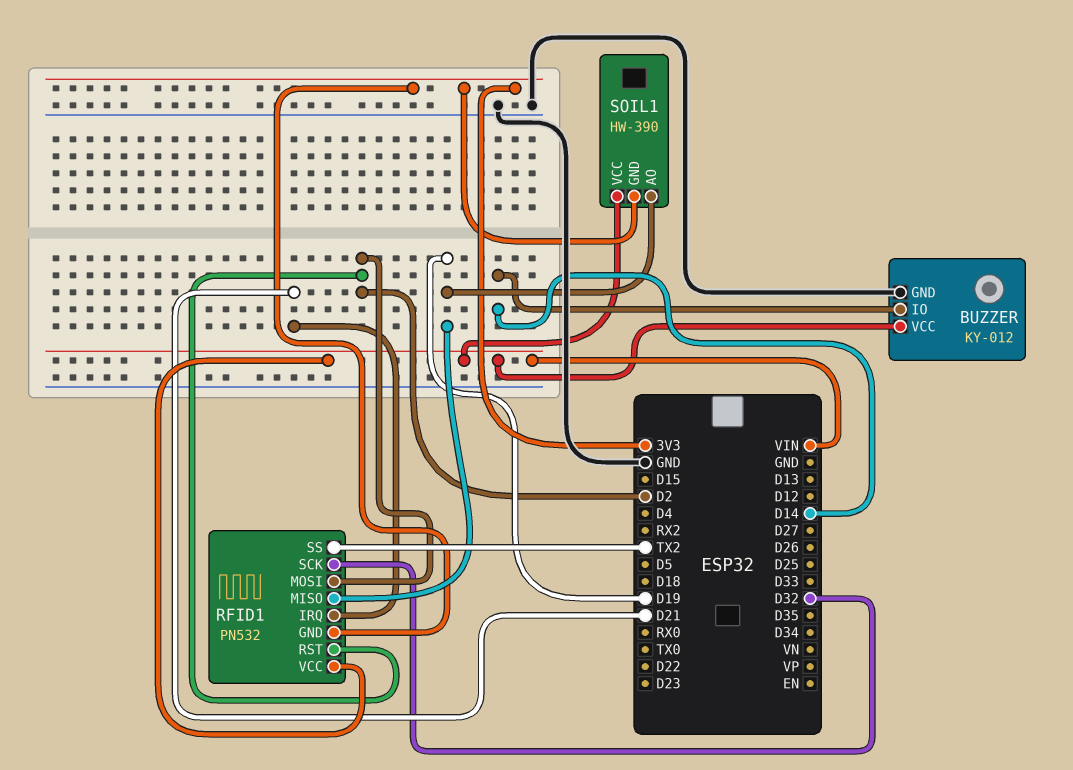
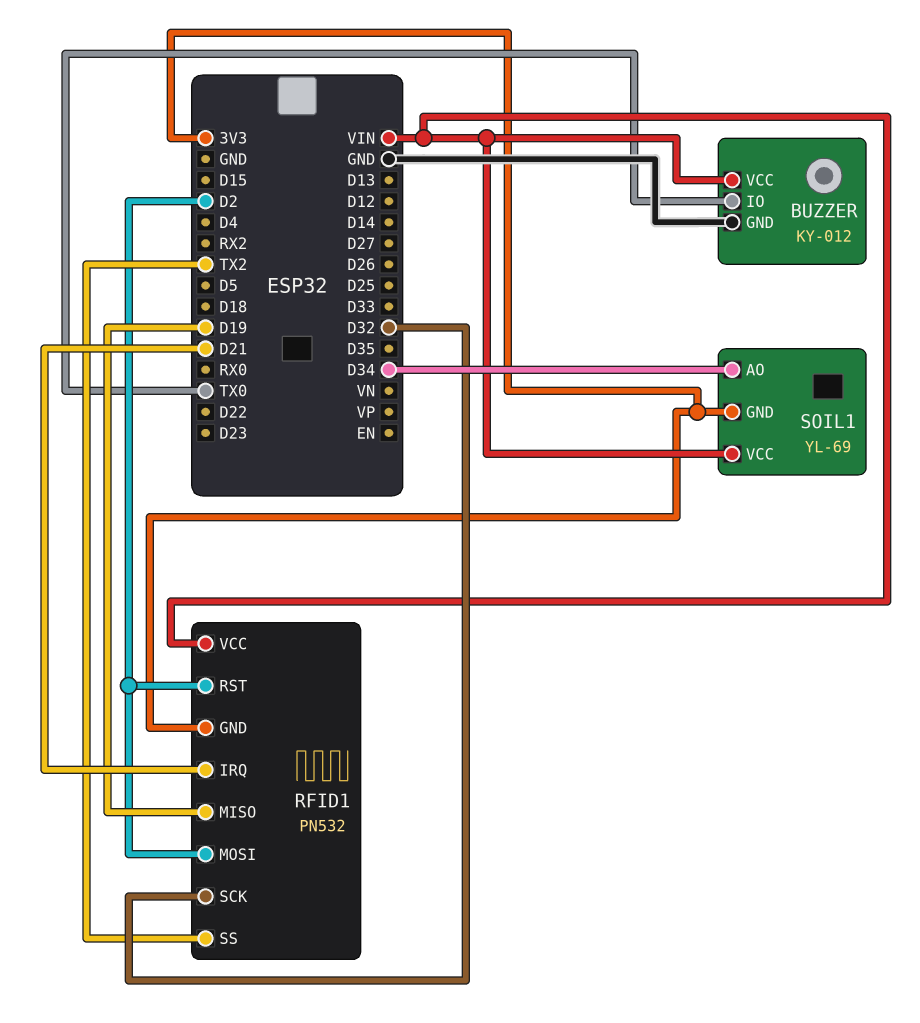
BUZZER pin IO: D14 -> TX0
SOIL1: HW-390 -> YL-69
SOIL1 pin AO: D19 -> D34

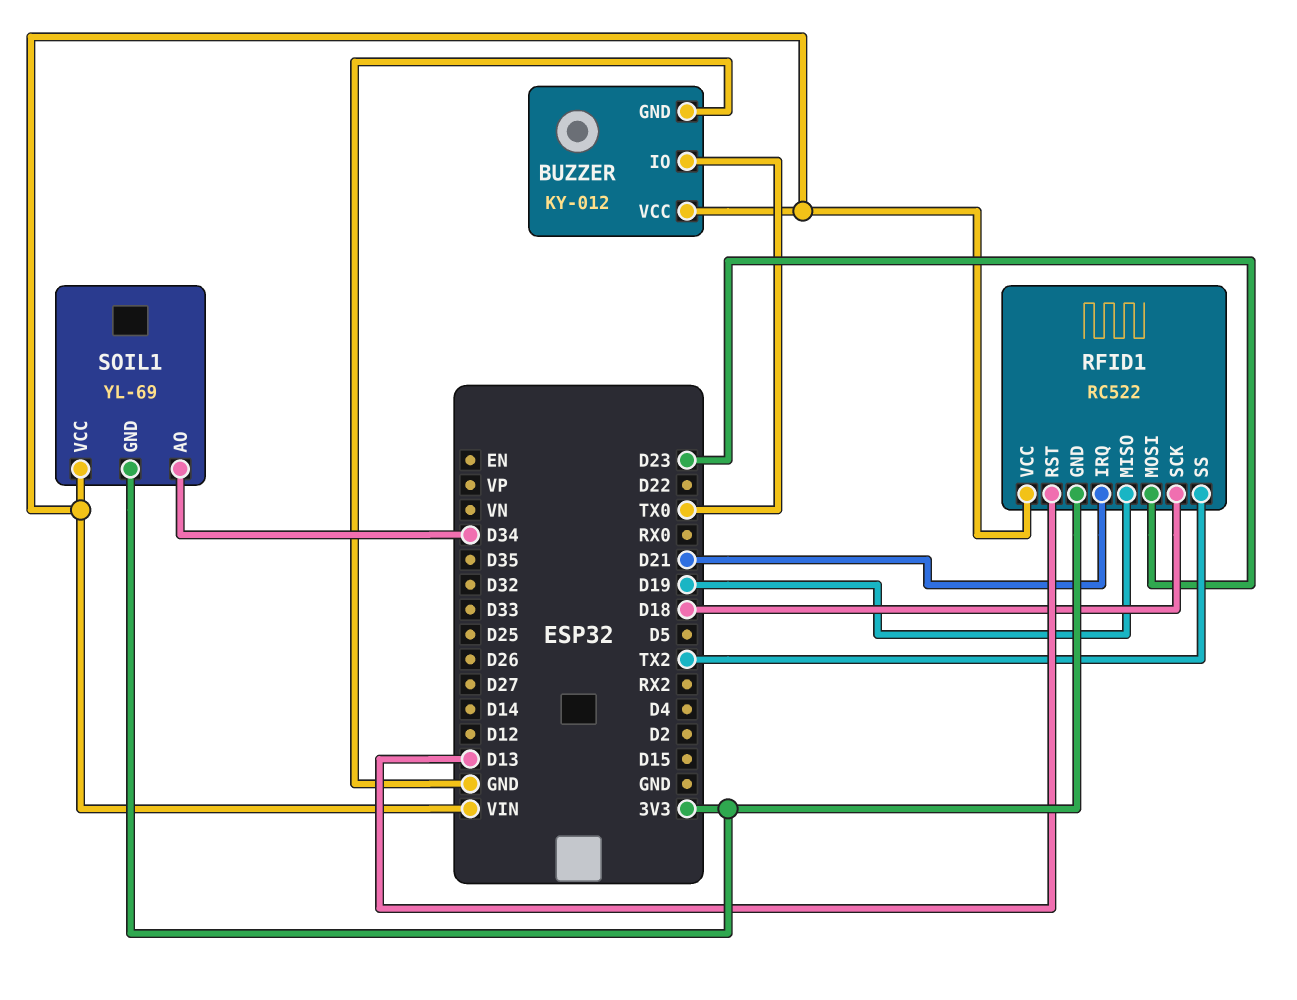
RFID1: PN532 -> RC522
RFID1 pin MOSI: D2 -> D23
RFID1 pin RST: D2 -> D13
RFID1 pin SCK: D32 -> D18

